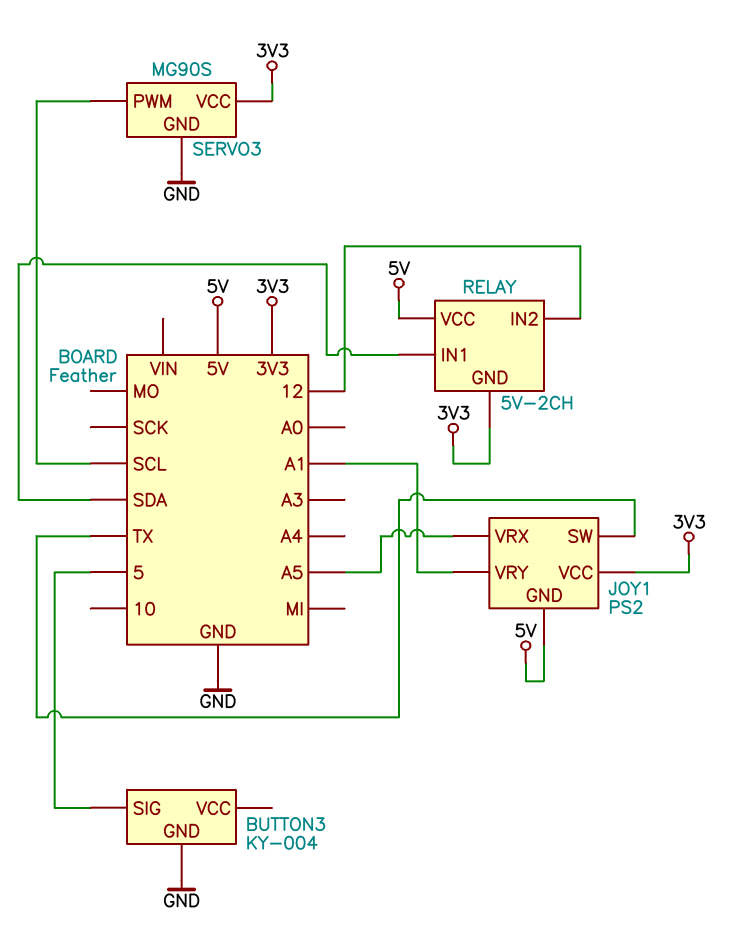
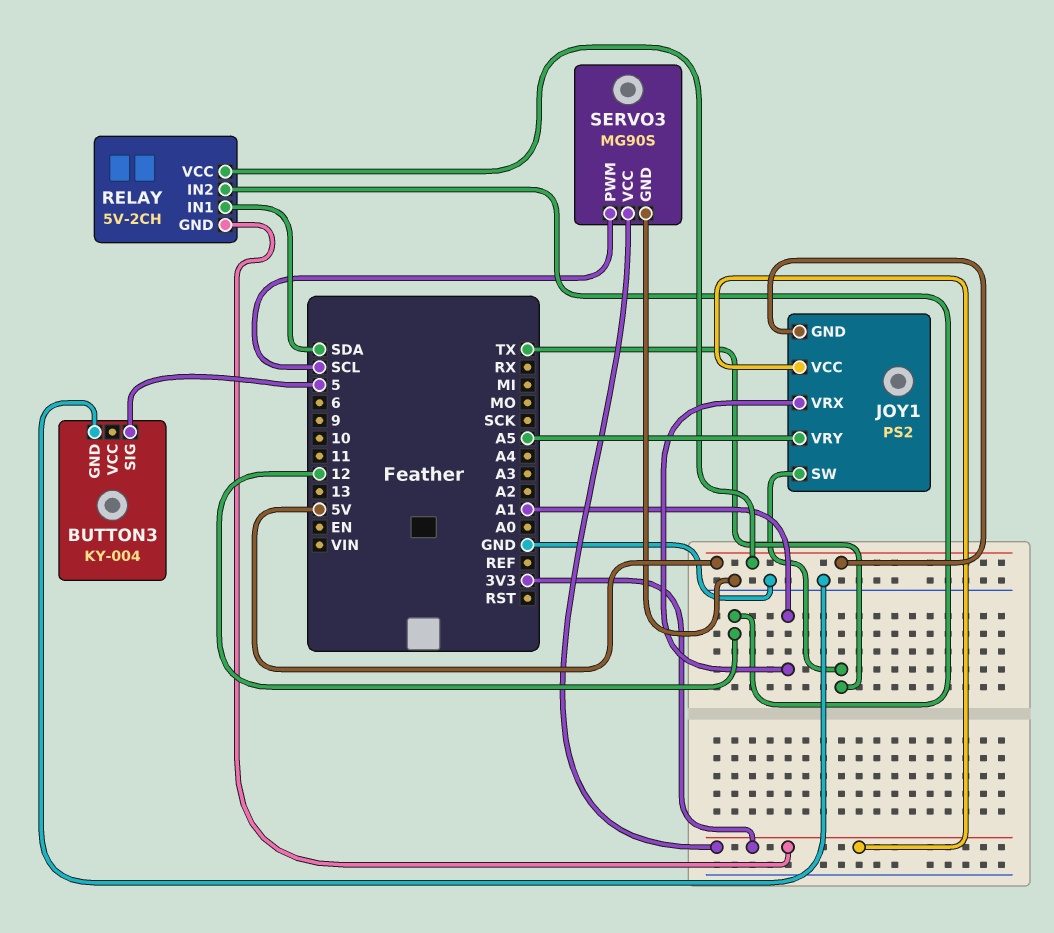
JOY1 pin VRX: A5 -> A1
JOY1 pin VRY: A1 -> A5

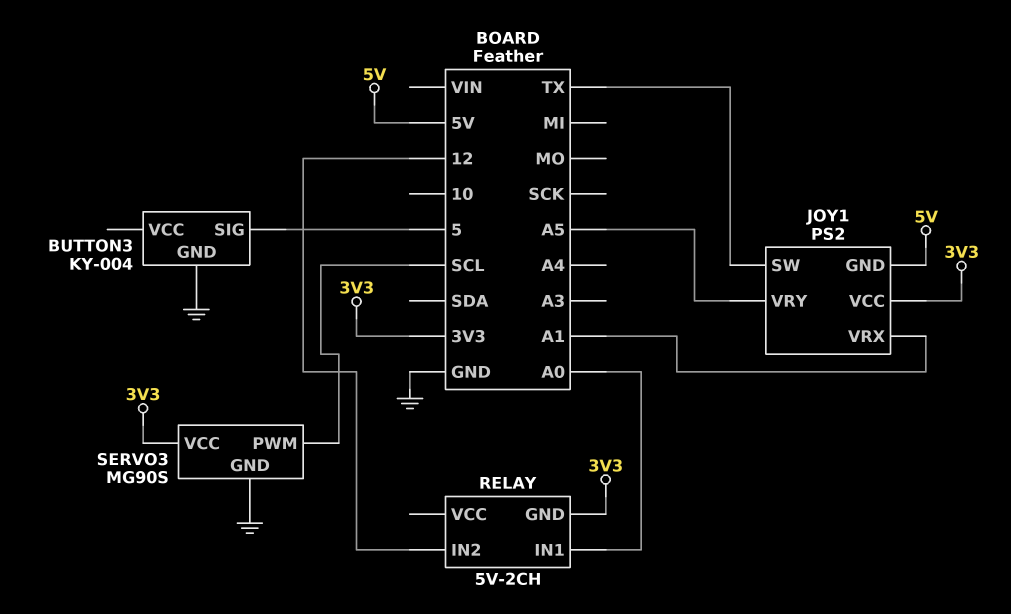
RELAY pin IN1: SDA -> A0
RELAY pin VCC: 5V -> none

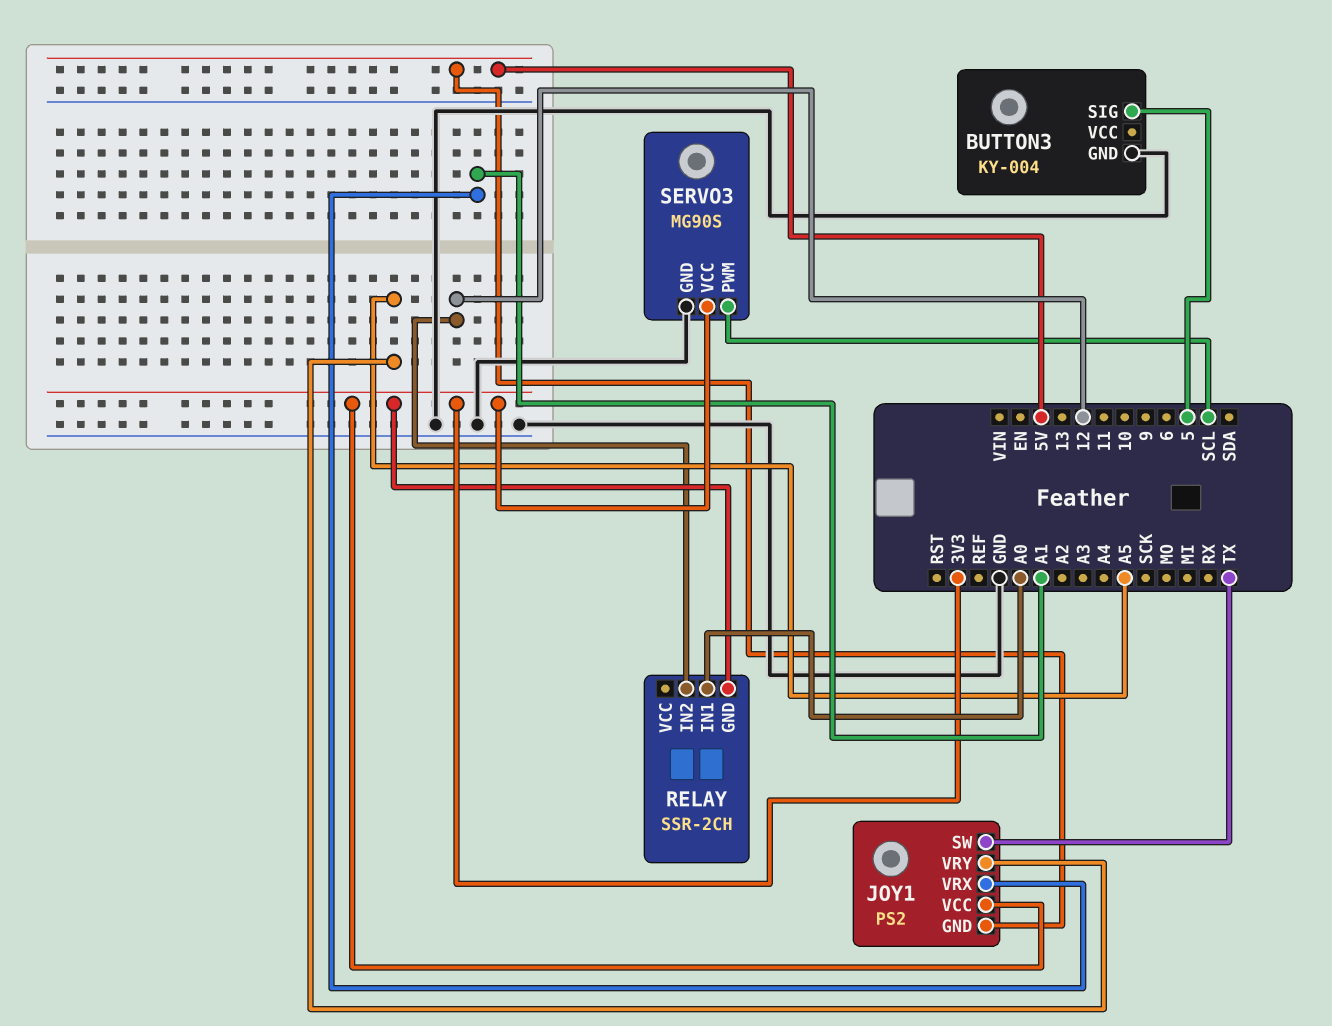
RELAY: 5V-2CH -> SSR-2CH

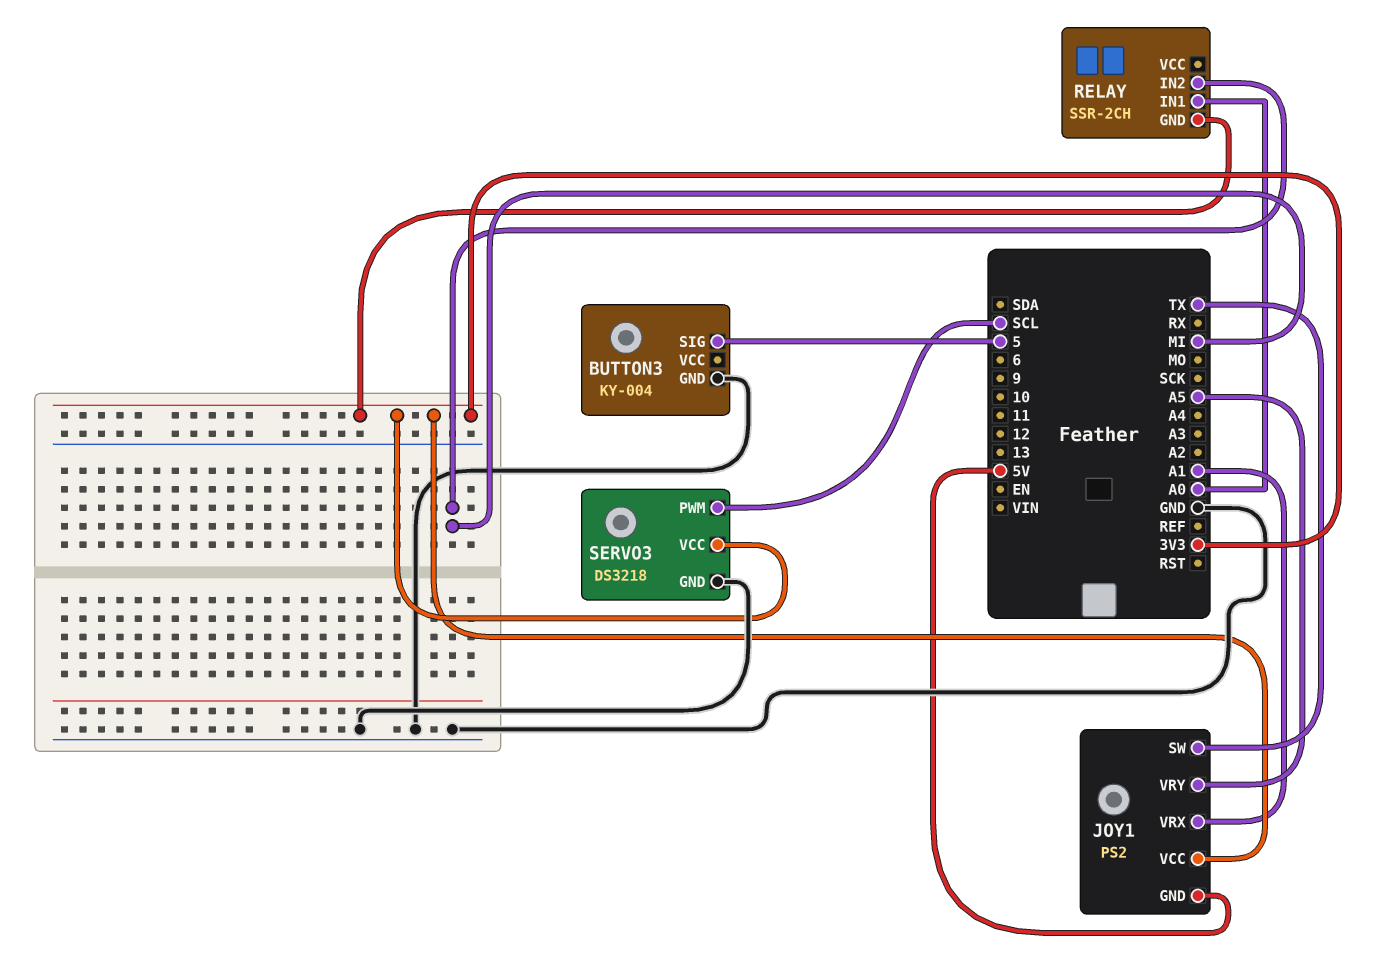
RELAY pin IN2: 12 -> MI
SERVO3: MG90S -> DS3218

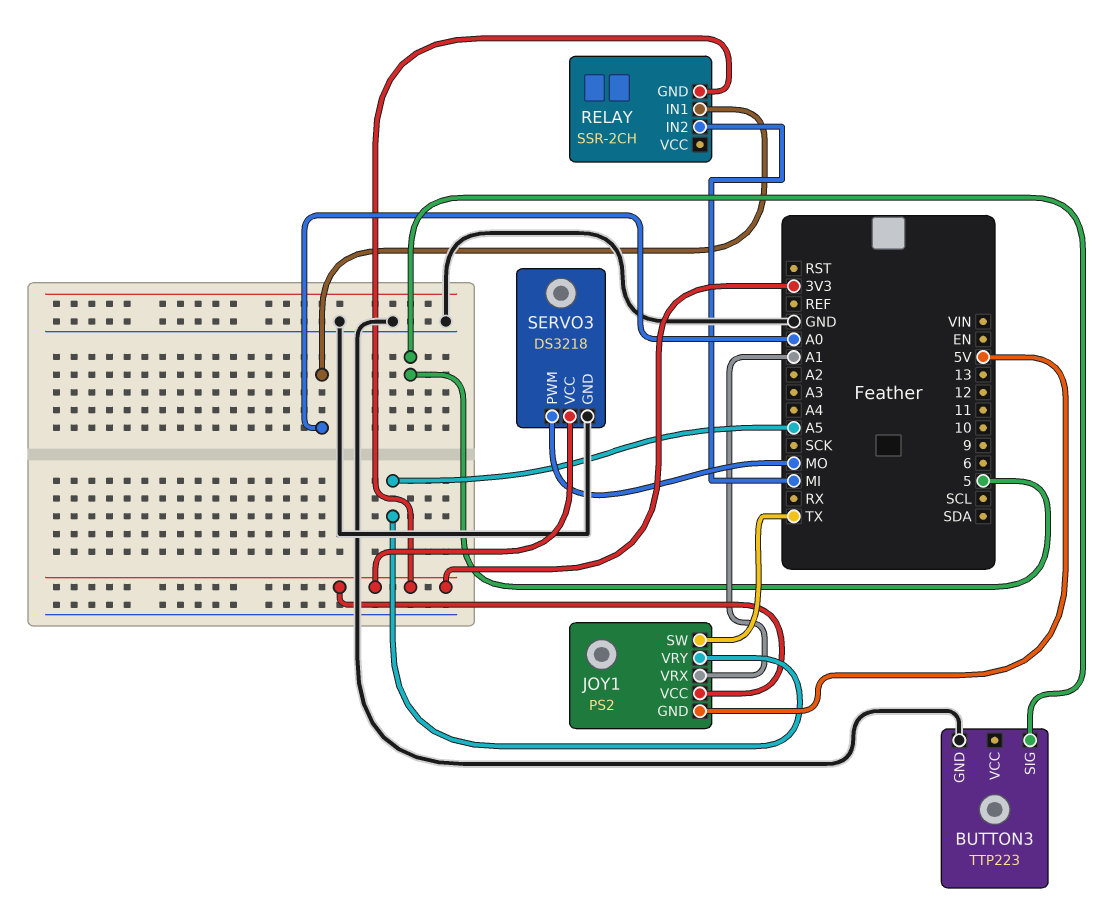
BUTTON3: KY-004 -> TTP223
SERVO3 pin PWM: SCL -> MO

